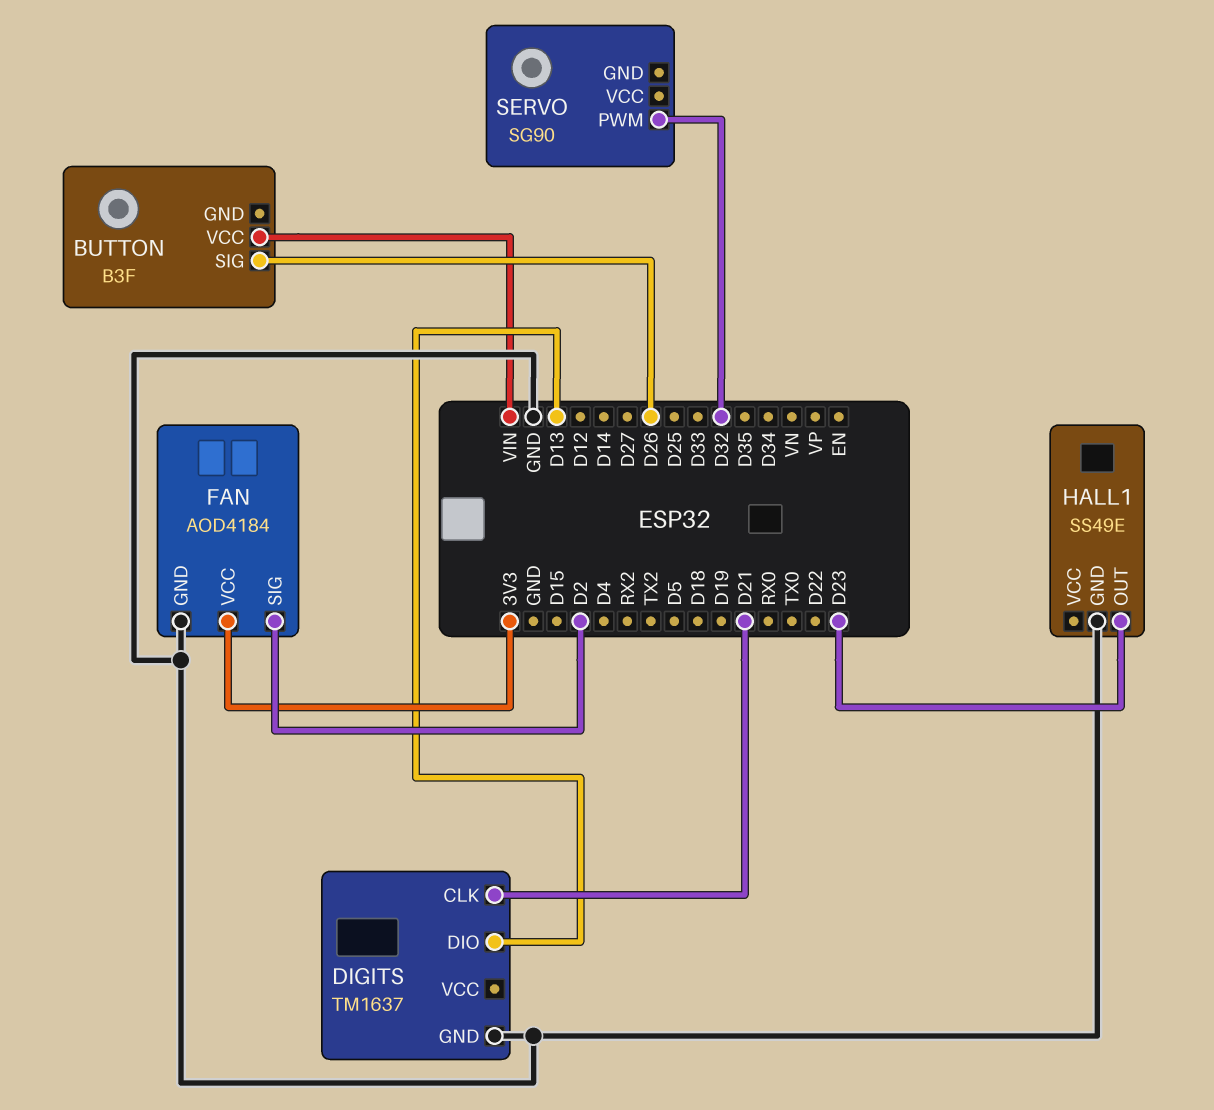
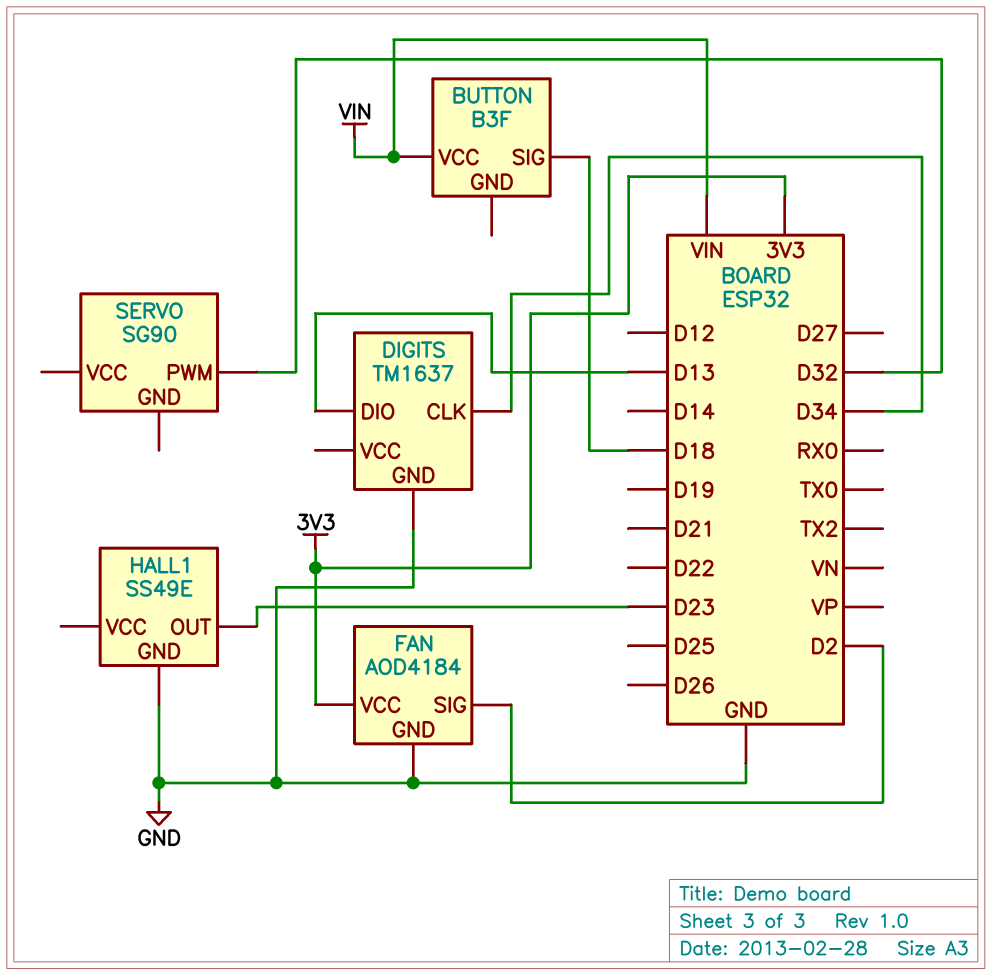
BUTTON pin SIG: D26 -> D18
DIGITS pin CLK: D21 -> D34

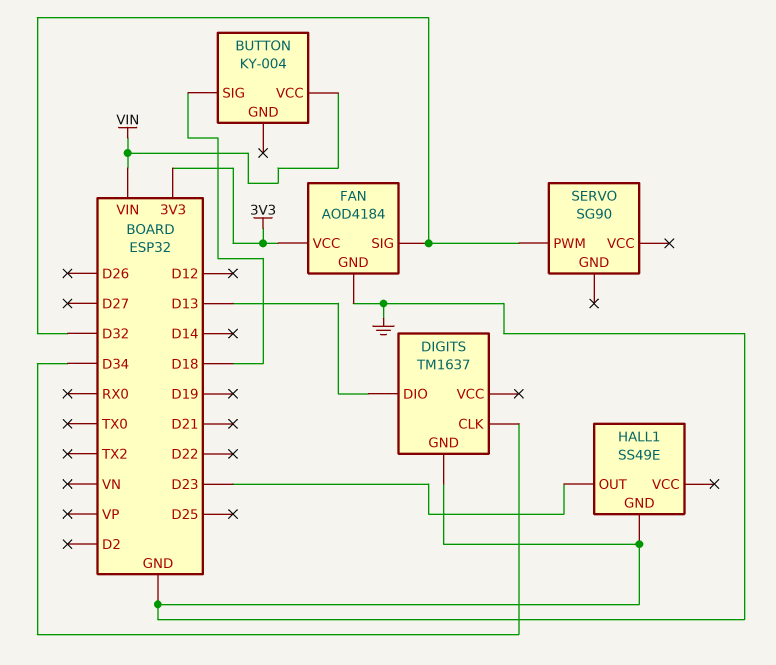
BUTTON: B3F -> KY-004
FAN pin SIG: D2 -> D32

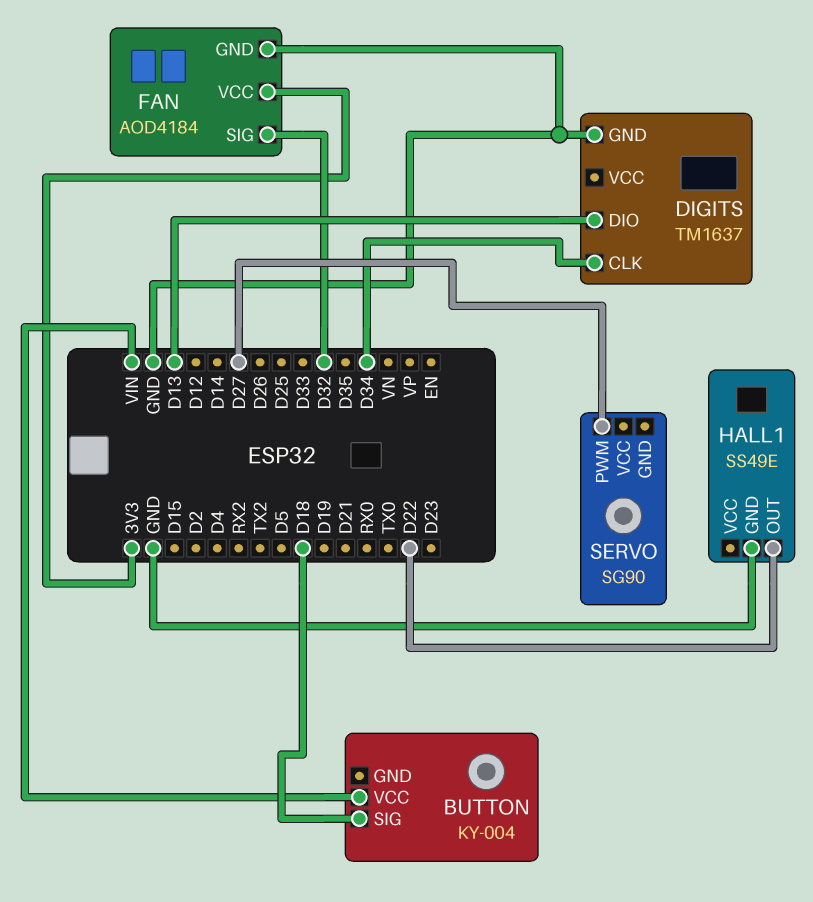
HALL1 pin OUT: D23 -> D22
SERVO pin PWM: D32 -> D27

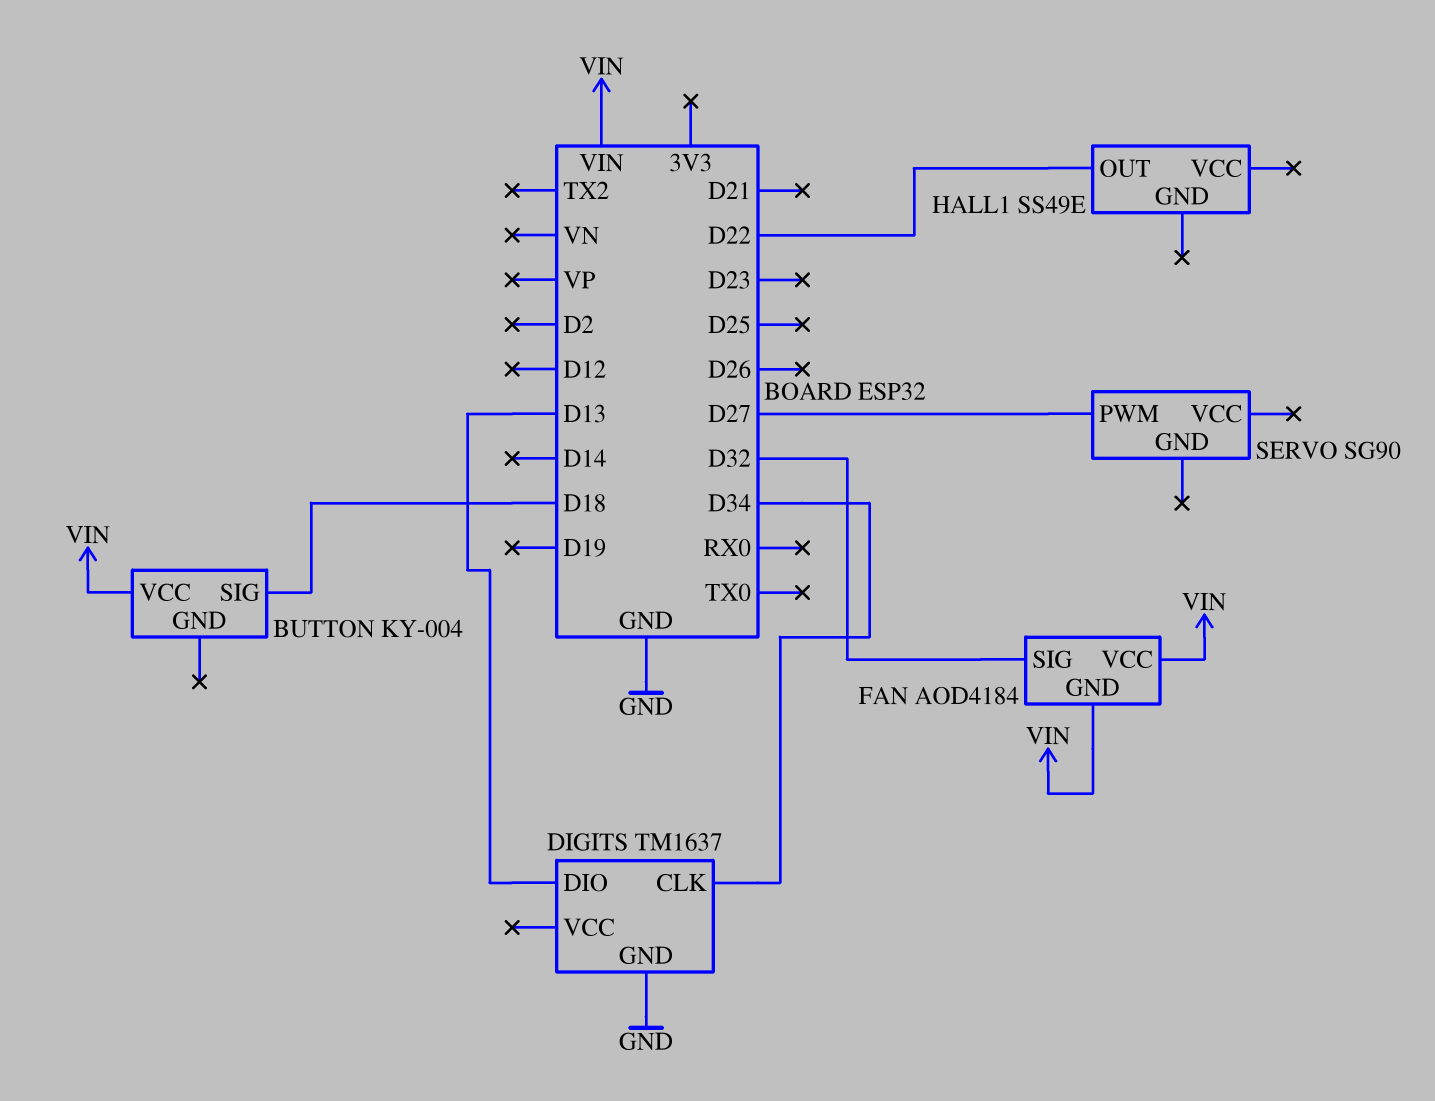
FAN pin GND: GND -> VIN
FAN pin VCC: 3V3 -> VIN
HALL1 pin GND: GND -> none

